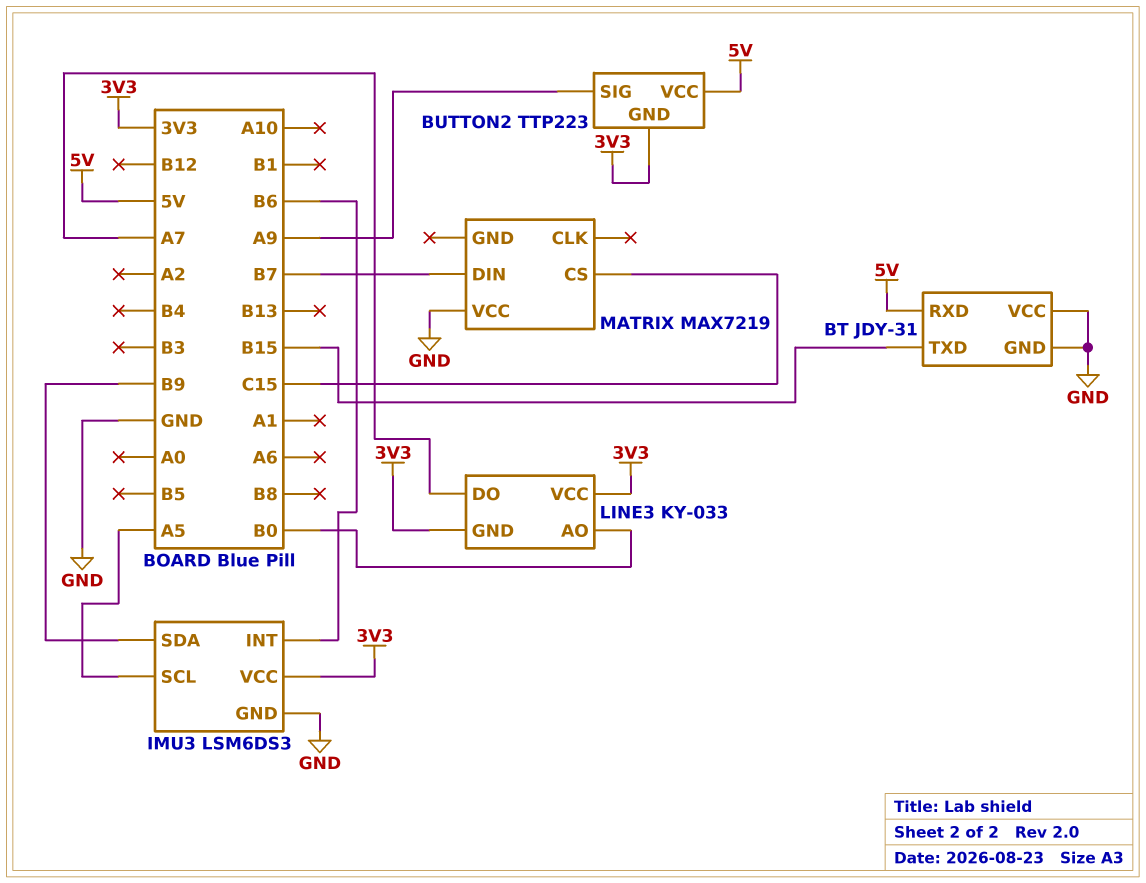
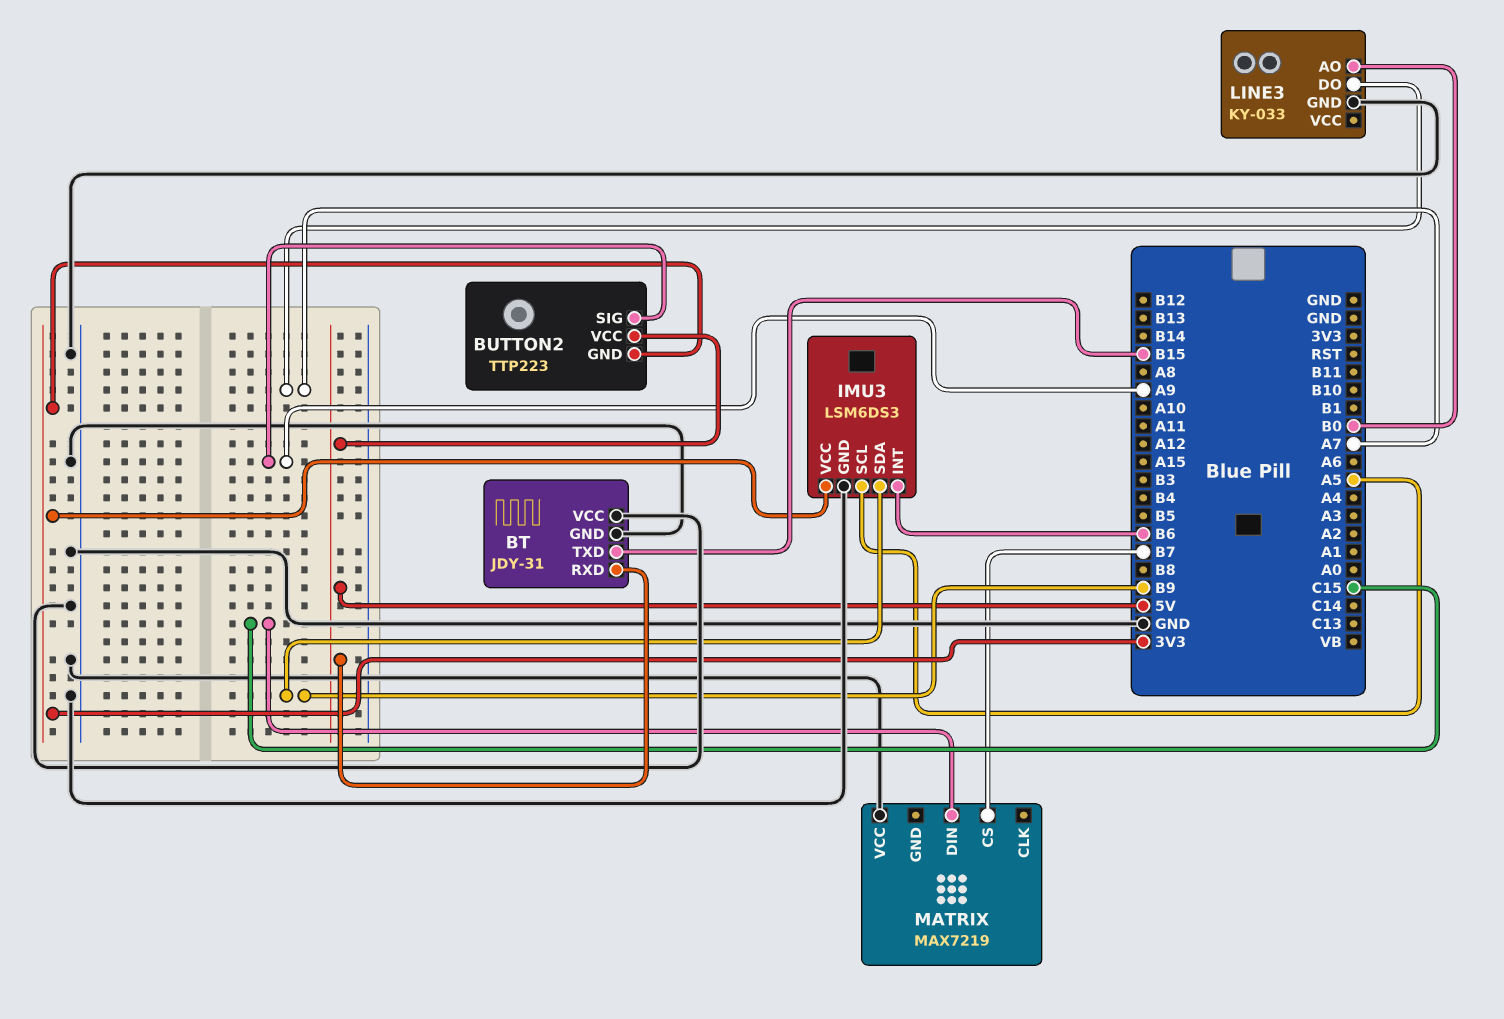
LINE3 pin GND: 3V3 -> GND
LINE3 pin VCC: 3V3 -> none
MATRIX pin CS: C15 -> B7
MATRIX pin DIN: B7 -> C15

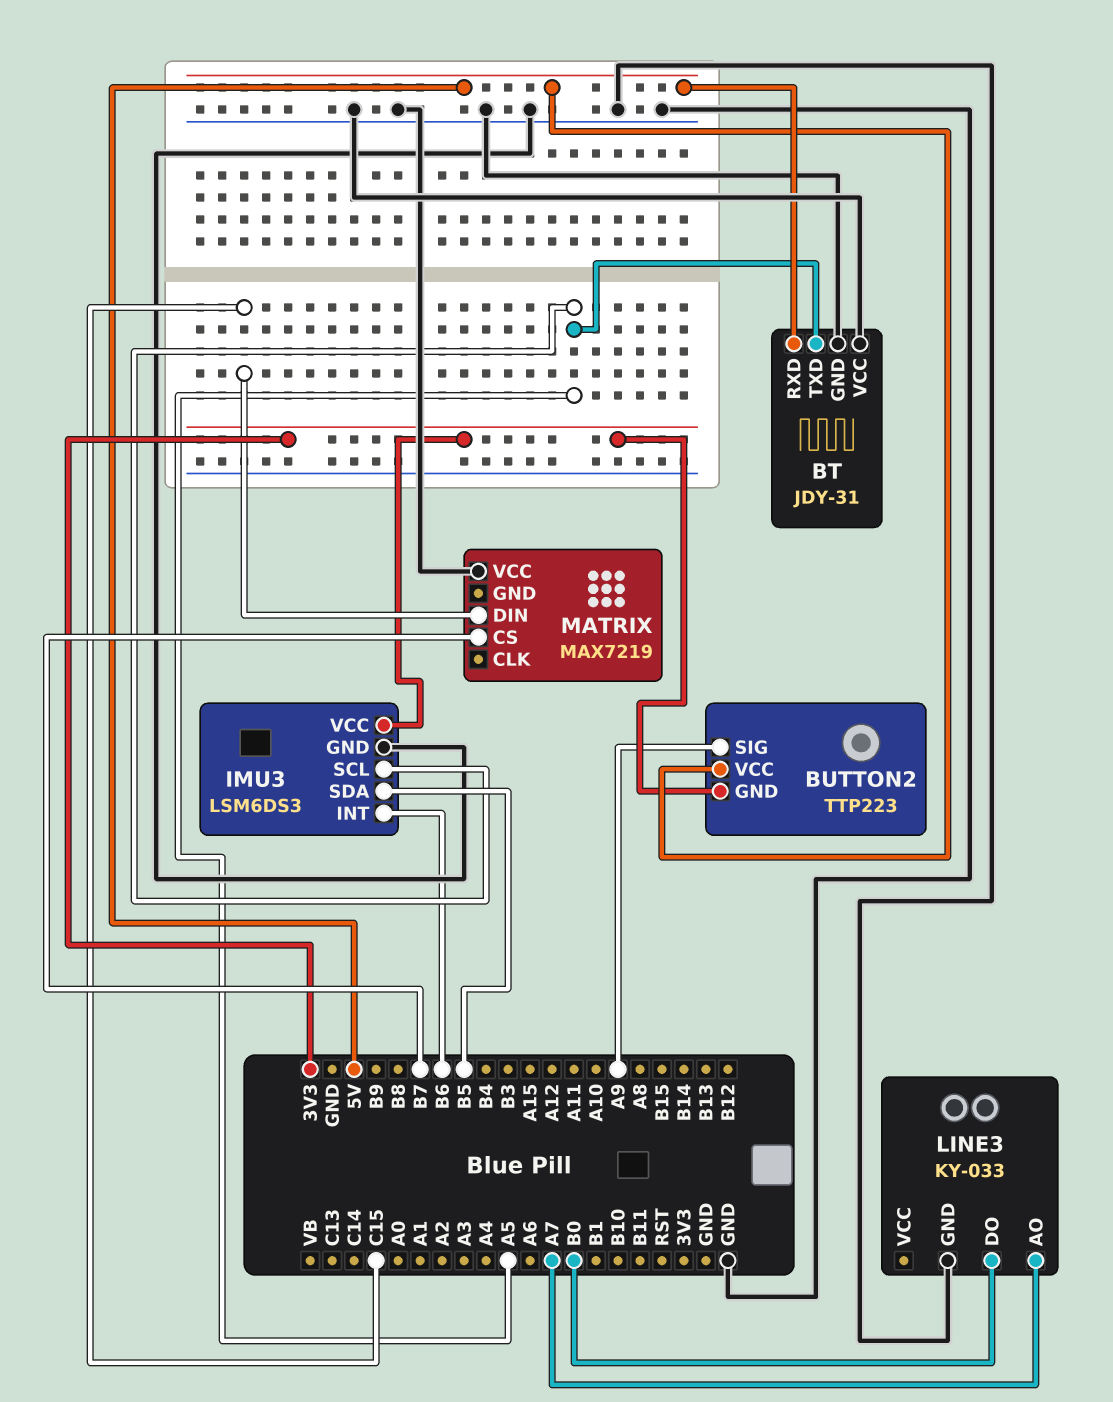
BT pin TXD: B15 -> A5
IMU3 pin SDA: B9 -> B5
LINE3 pin AO: B0 -> A7
LINE3 pin DO: A7 -> B0

